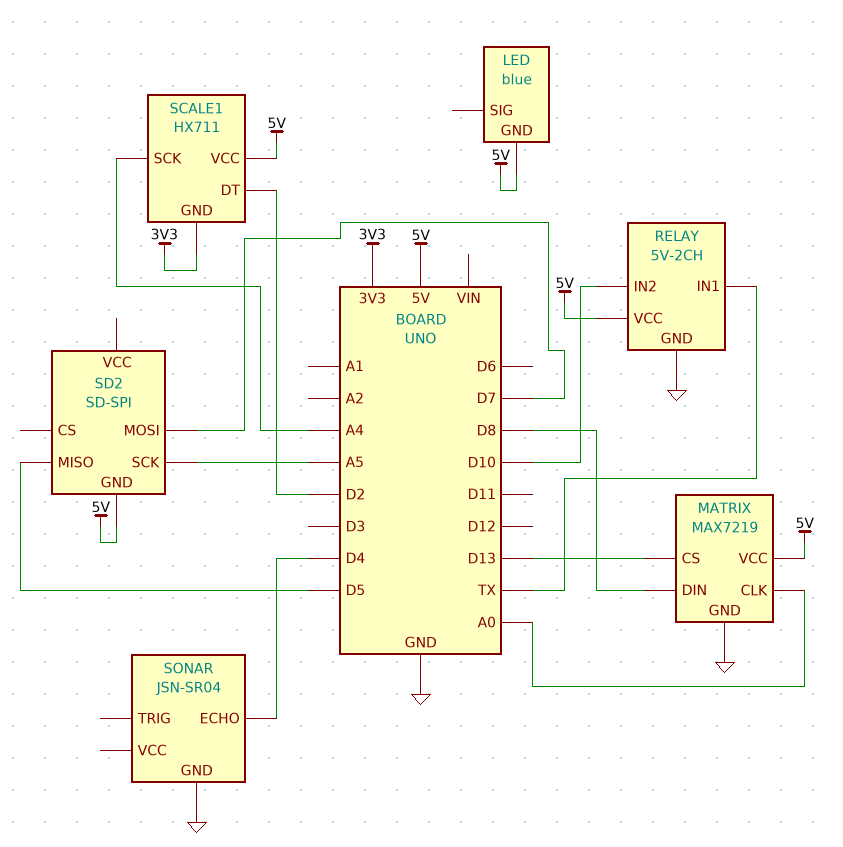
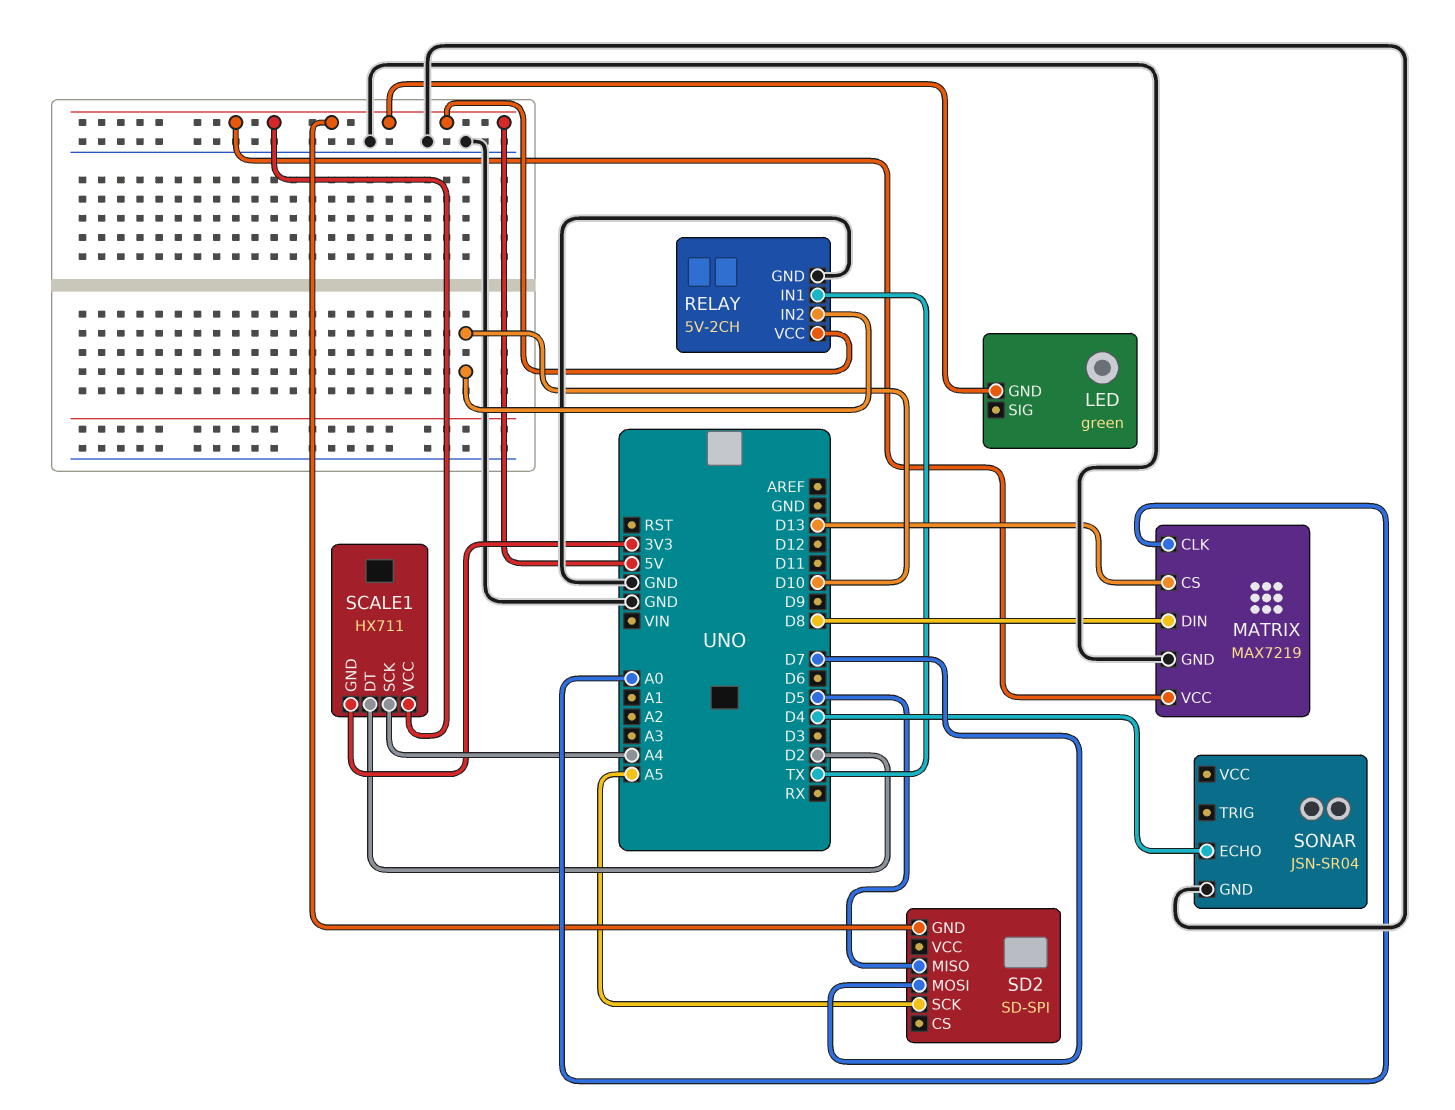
LED: blue -> green

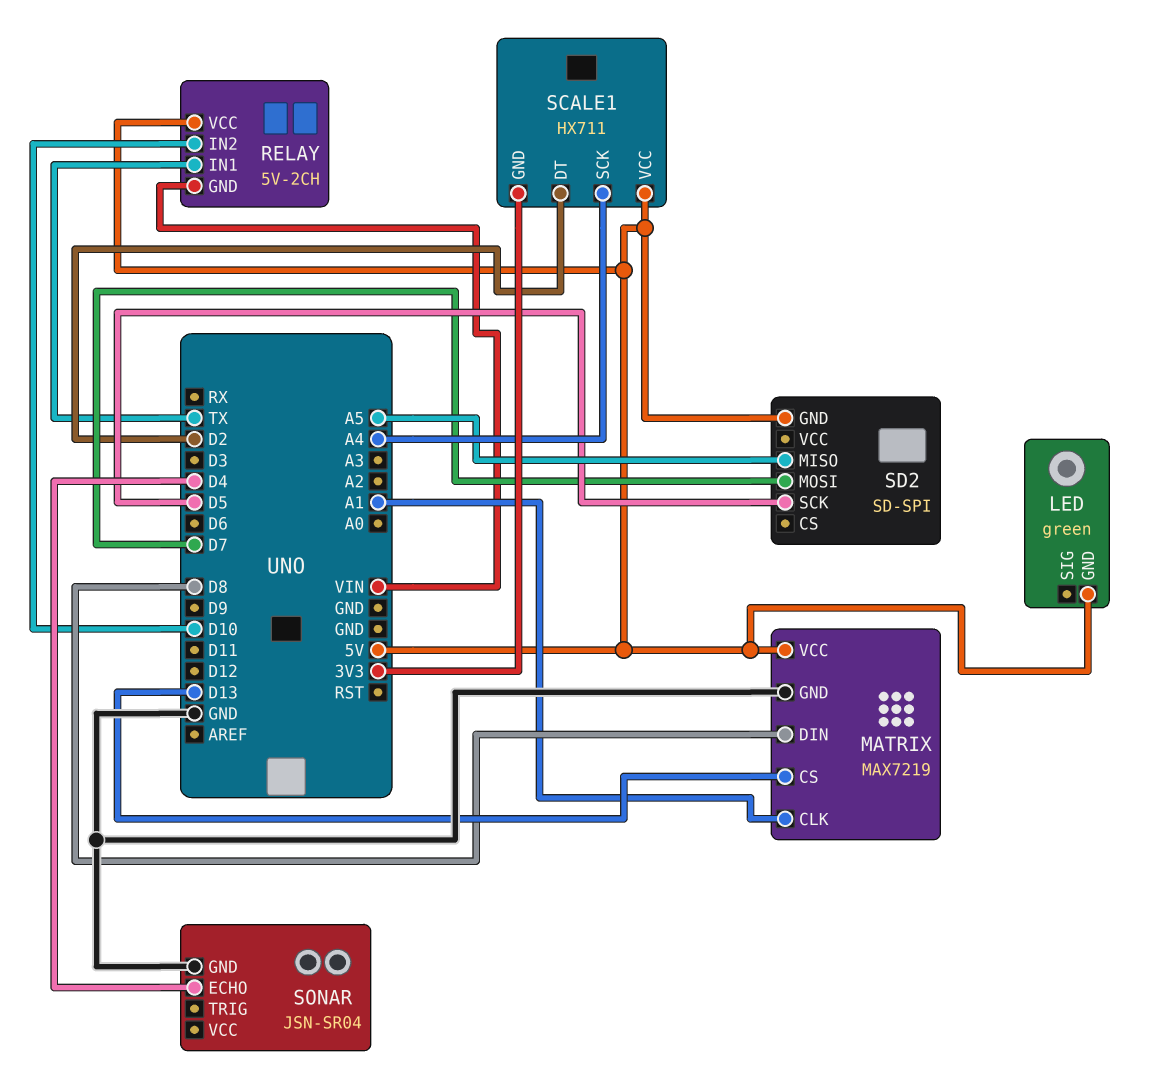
MATRIX pin CLK: A0 -> A1
RELAY pin GND: GND -> VIN
SD2 pin MISO: D5 -> A5
SD2 pin SCK: A5 -> D5

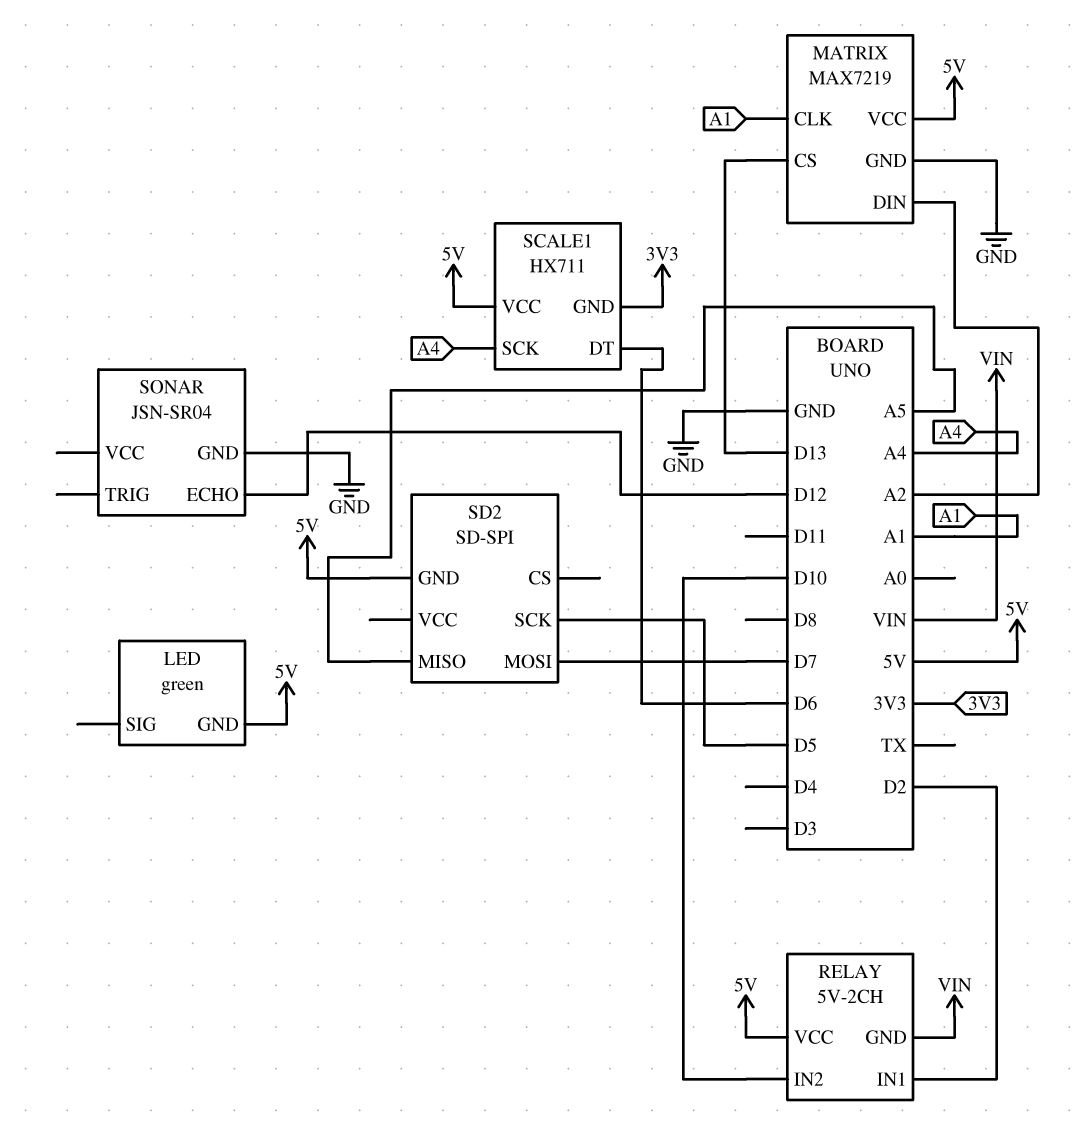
MATRIX pin DIN: D8 -> A2
RELAY pin IN1: TX -> D2
SCALE1 pin DT: D2 -> D6
SONAR pin ECHO: D4 -> D12

